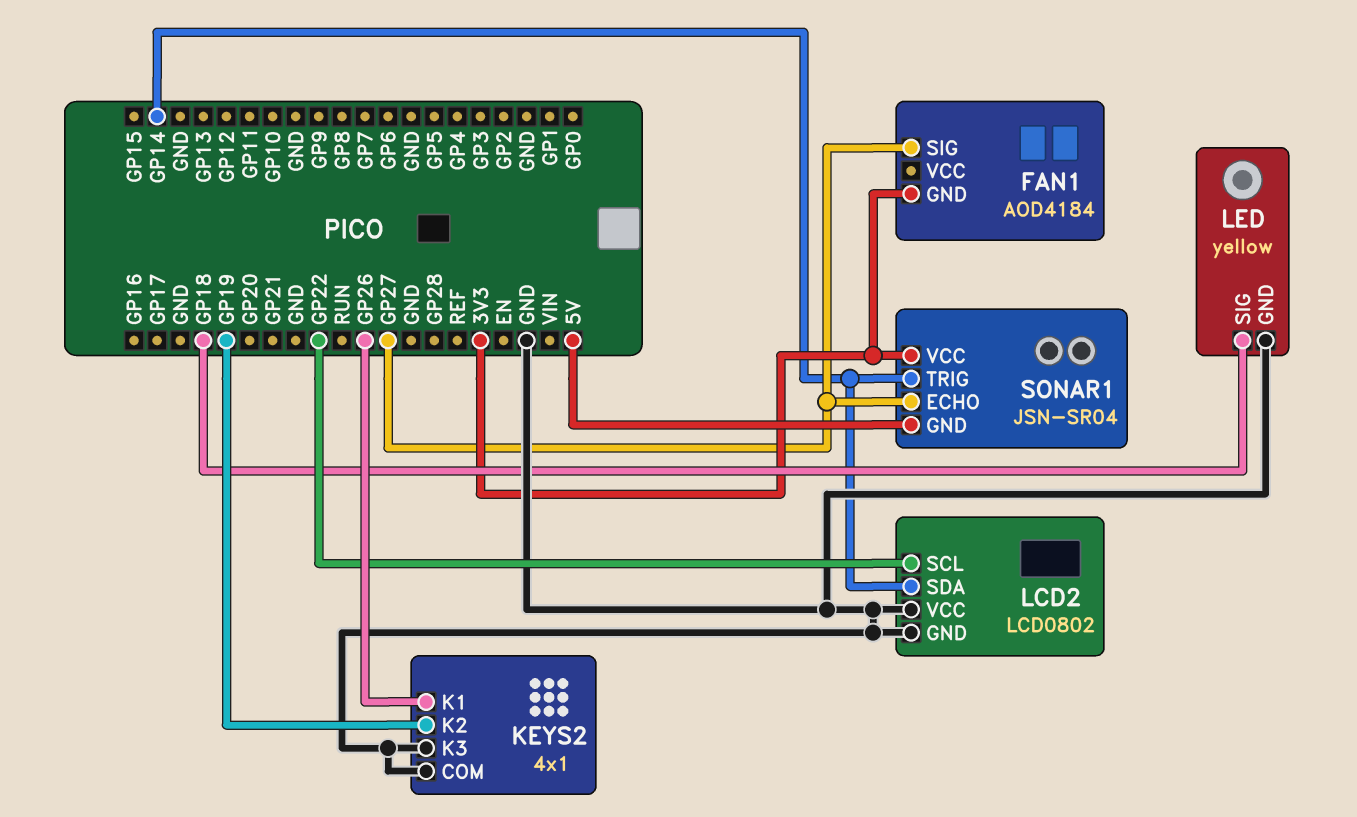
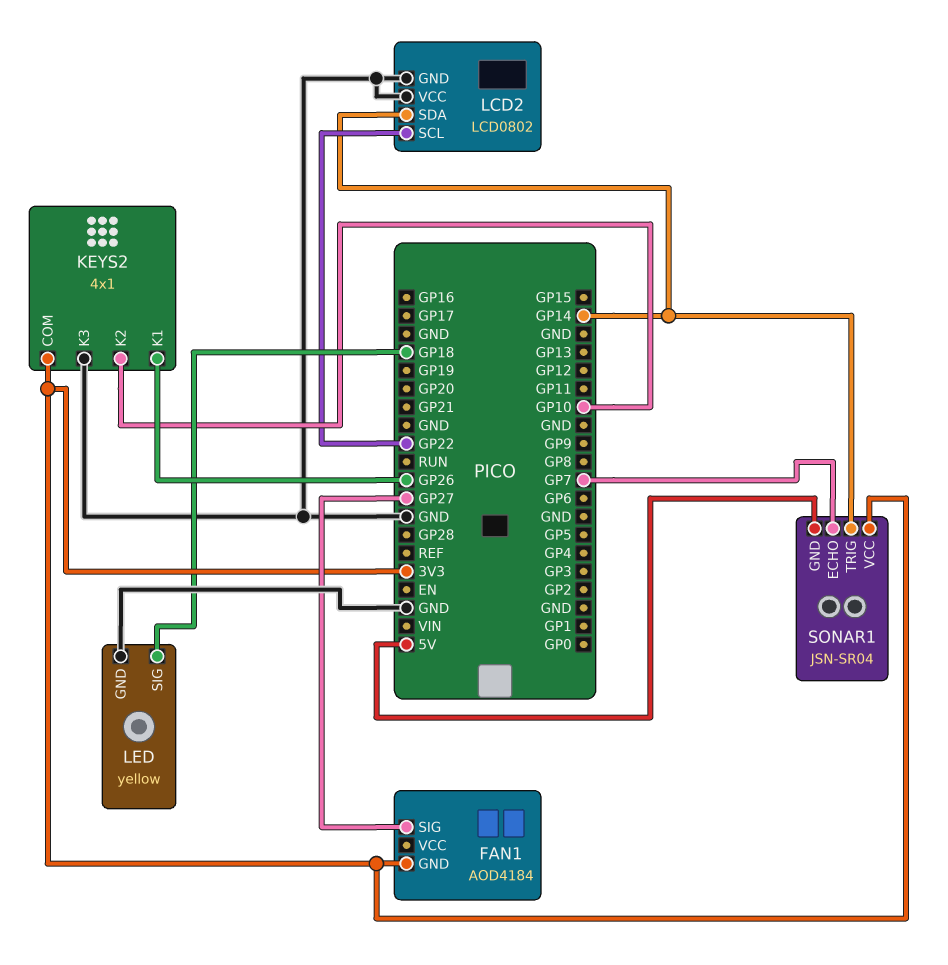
KEYS2 pin COM: GND -> 3V3
KEYS2 pin K2: GP19 -> GP10
SONAR1 pin ECHO: GP27 -> GP7

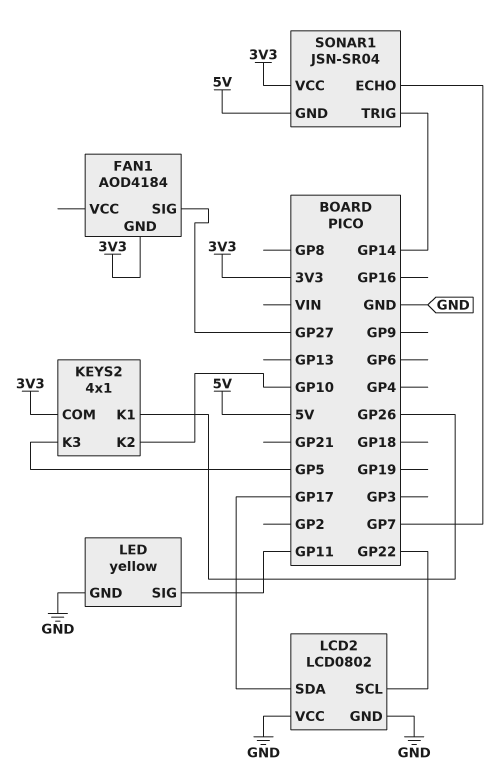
KEYS2 pin K3: GND -> GP5
LCD2 pin SDA: GP14 -> GP17
LED pin SIG: GP18 -> GP11

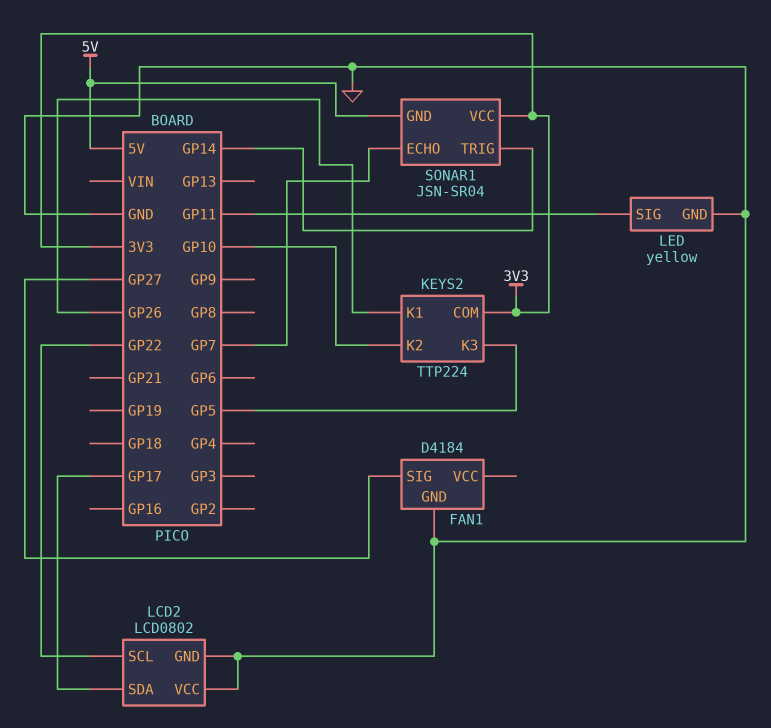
FAN1: AOD4184 -> D4184
FAN1 pin GND: 3V3 -> GND
KEYS2: 4x1 -> TTP224

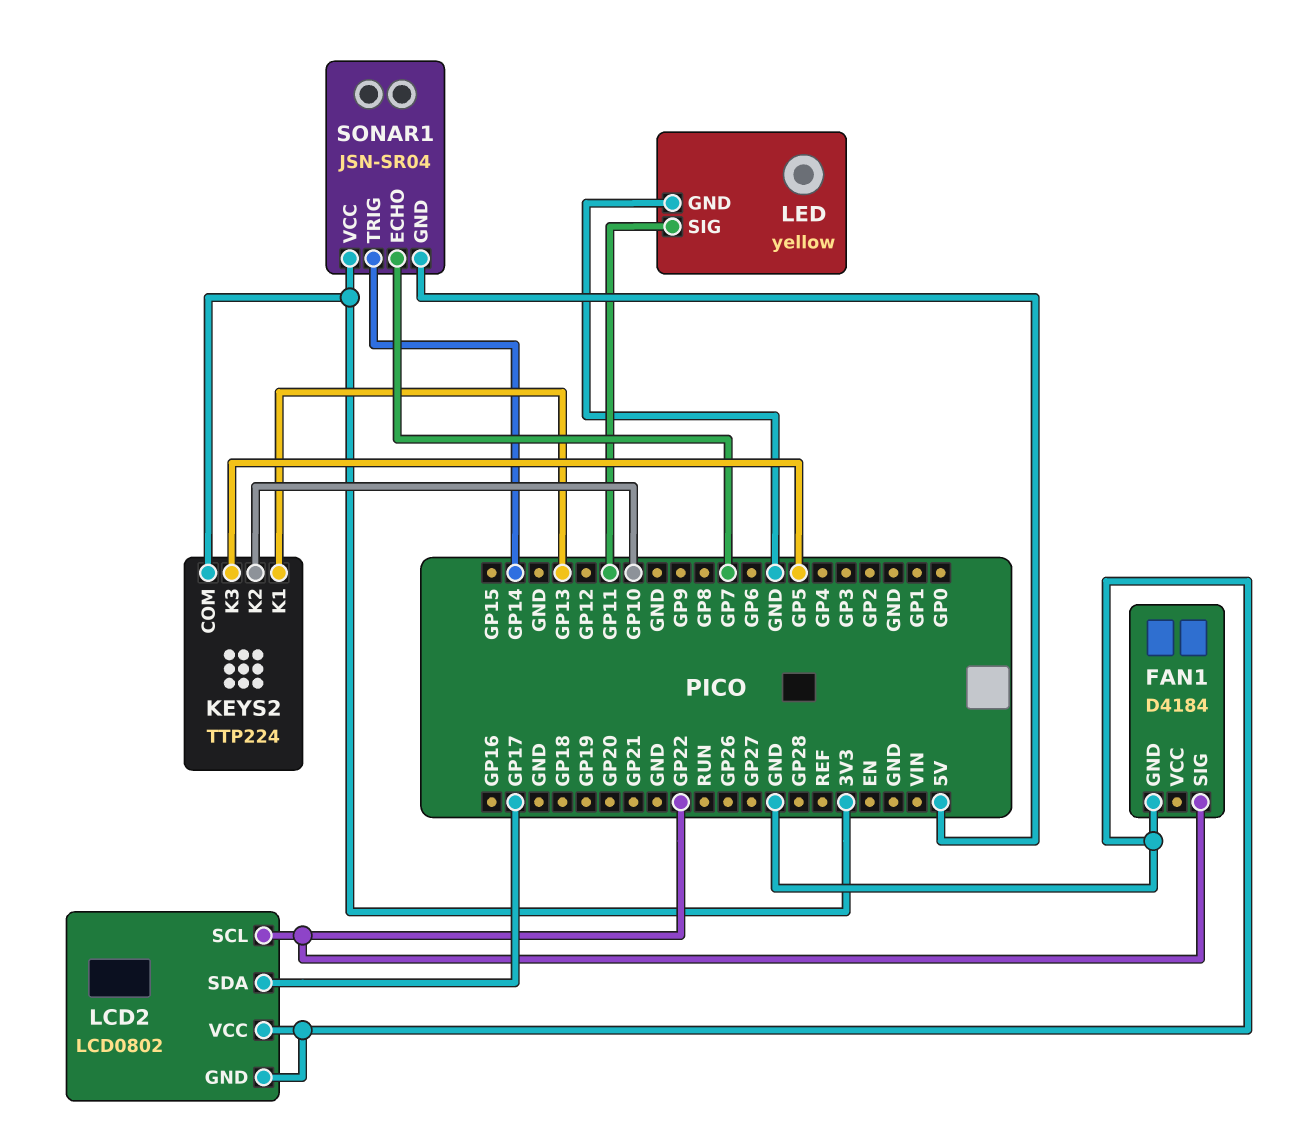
FAN1 pin SIG: GP27 -> GP22
KEYS2 pin K1: GP26 -> GP13

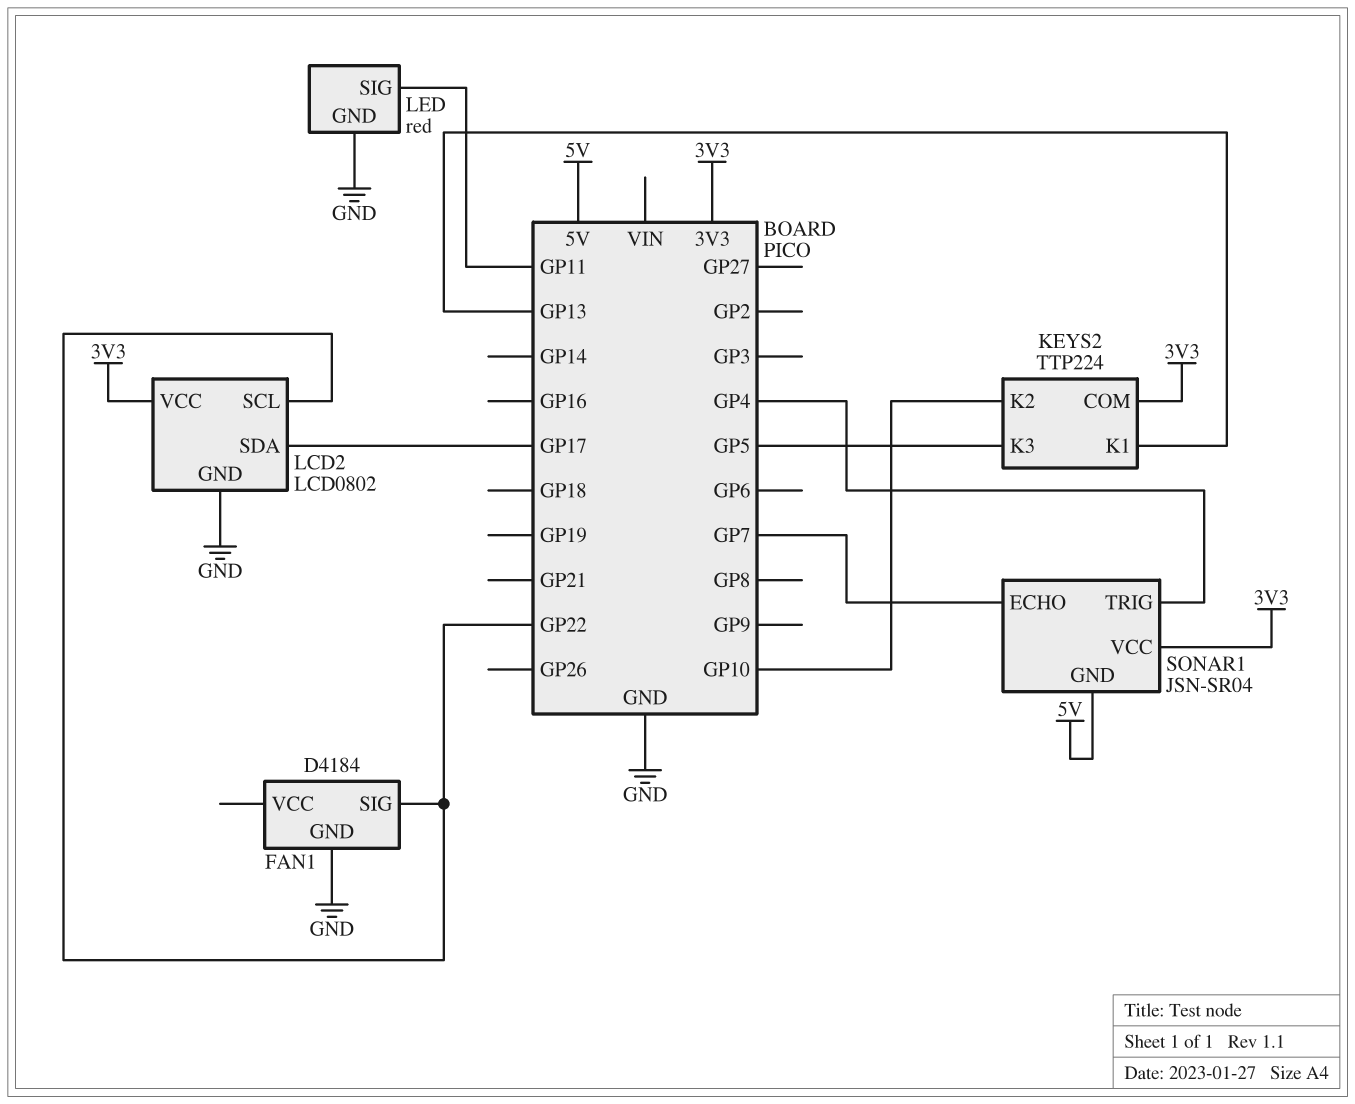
LCD2 pin VCC: GND -> 3V3
LED: yellow -> red
SONAR1 pin TRIG: GP14 -> GP4

